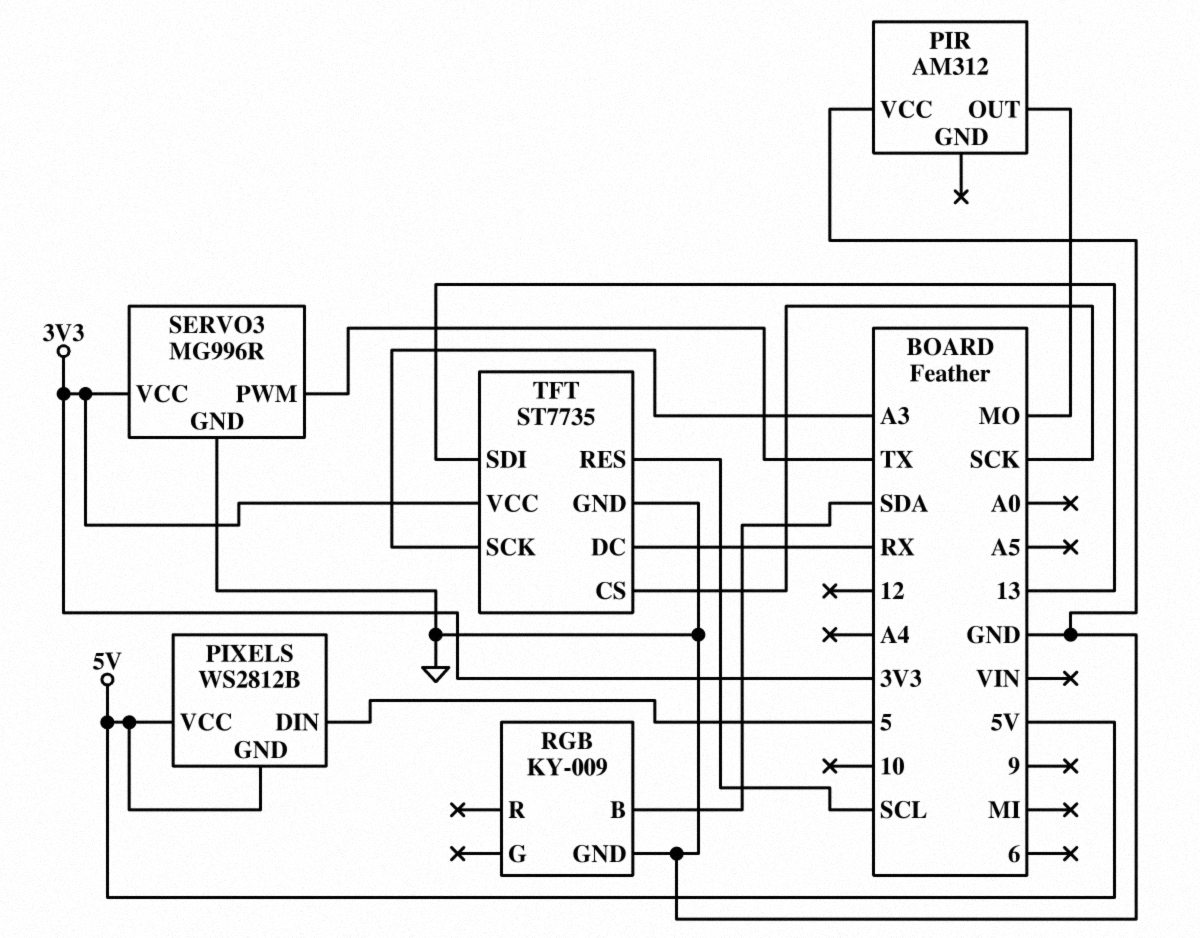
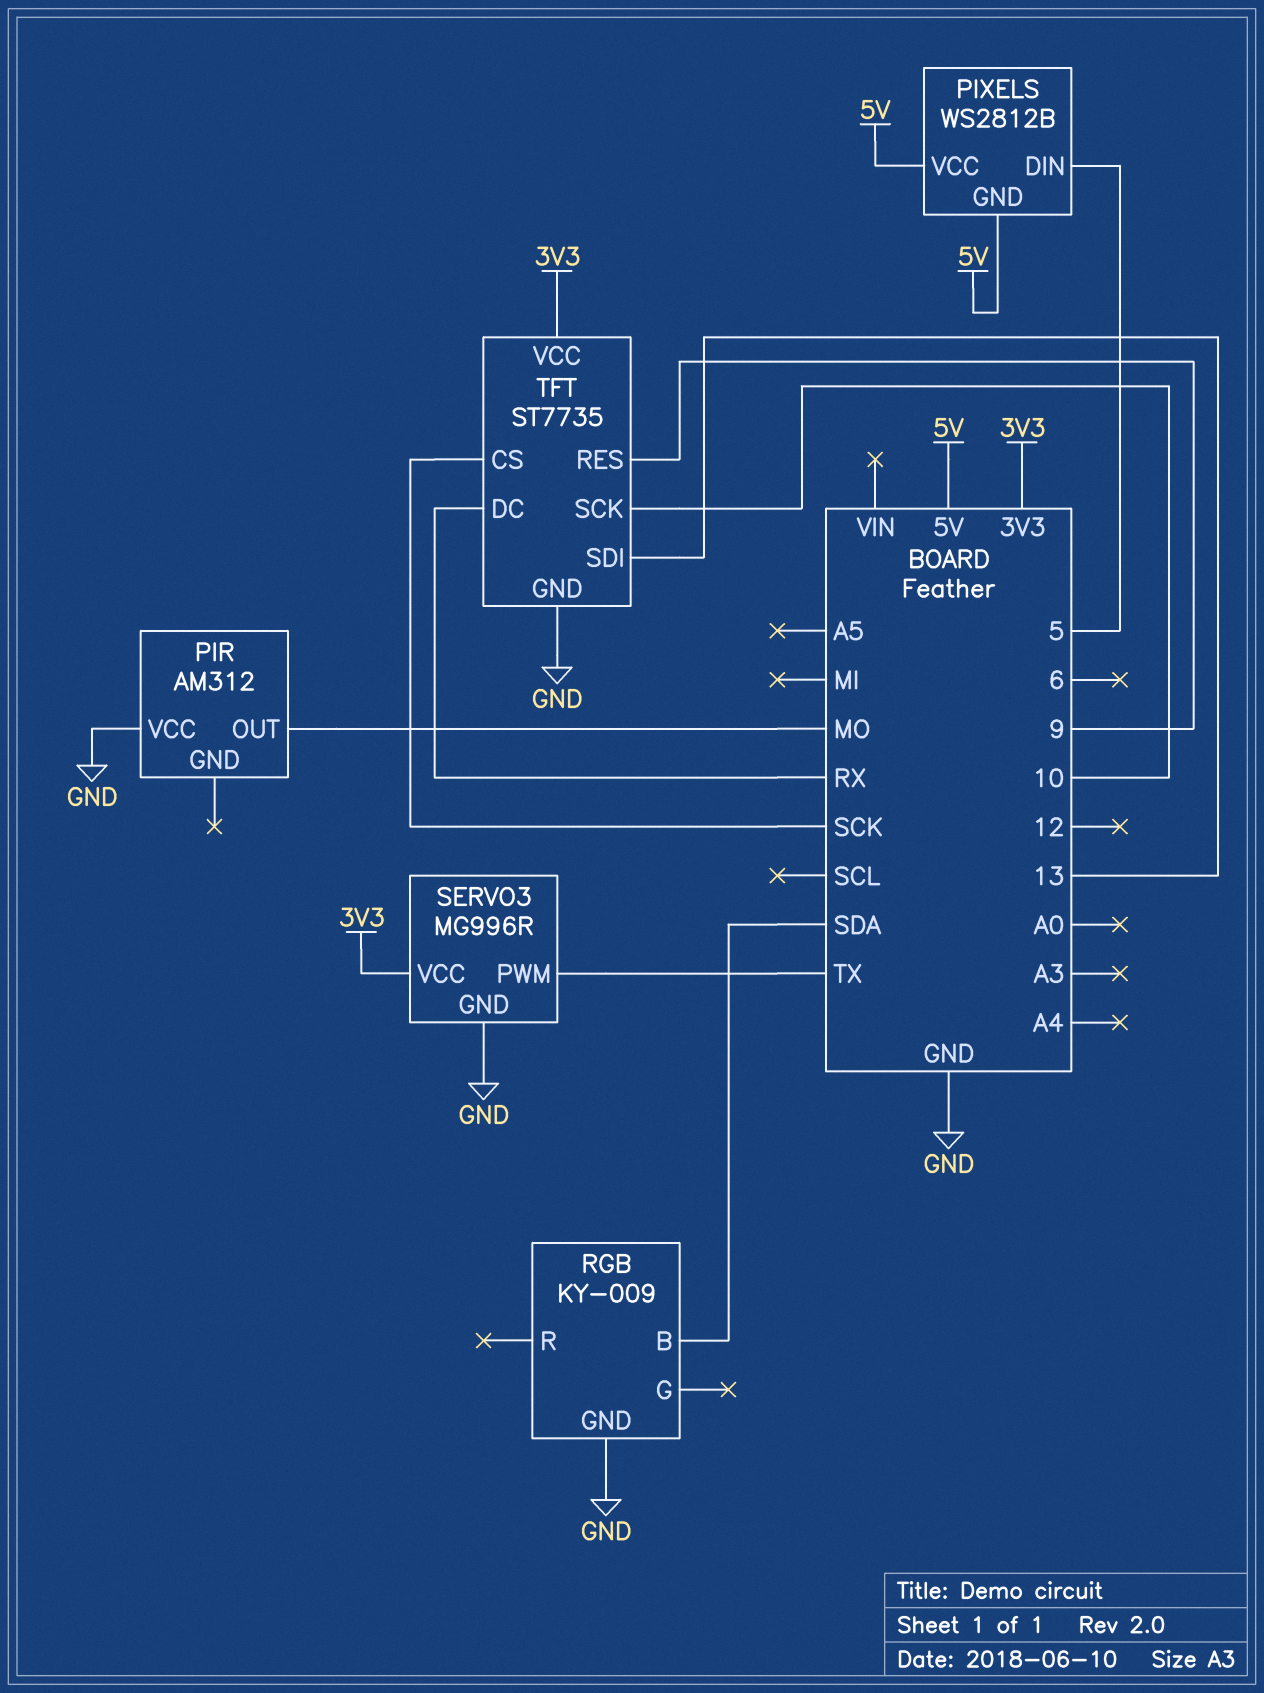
TFT pin RES: SCL -> 9
TFT pin SCK: A3 -> 10

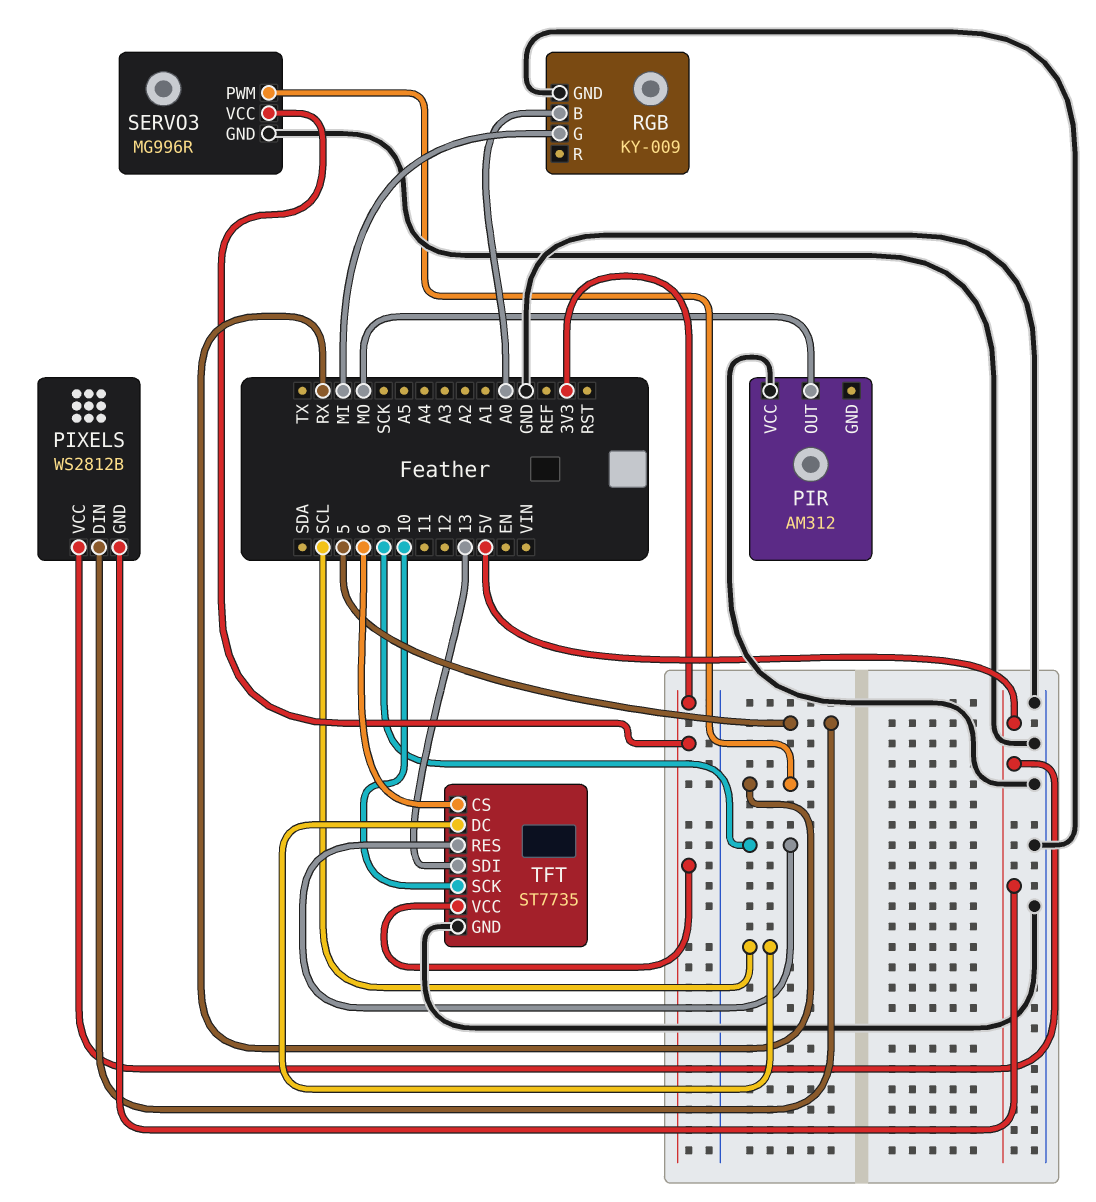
RGB pin B: SDA -> A0
RGB pin G: none -> MI
SERVO3 pin PWM: TX -> RX
TFT pin CS: SCK -> 6
TFT pin DC: RX -> SCL

